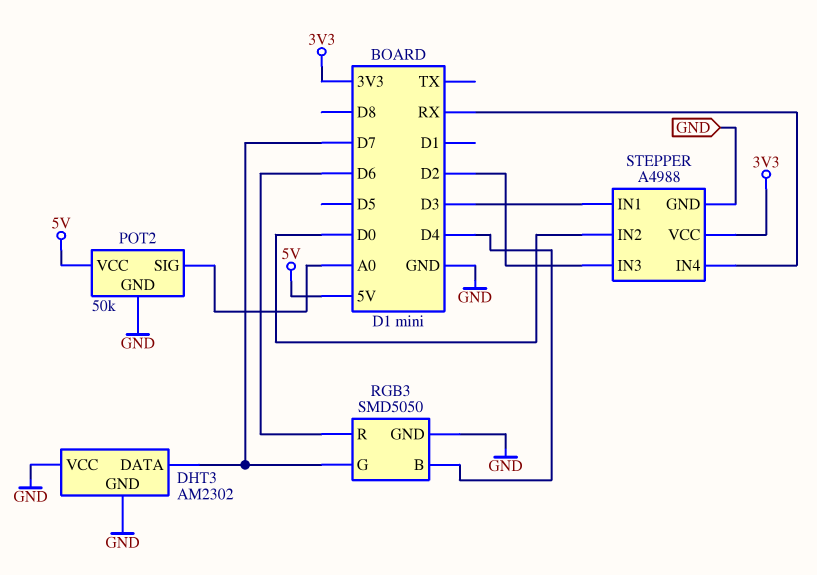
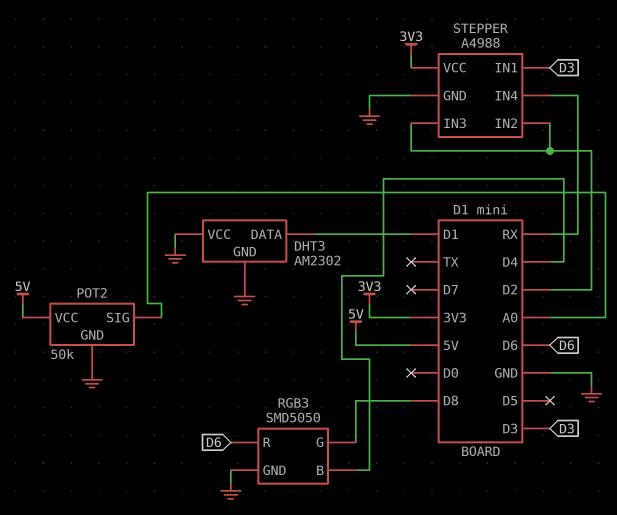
DHT3 pin DATA: D7 -> D1
RGB3 pin G: D7 -> D8
STEPPER pin IN2: D0 -> D2

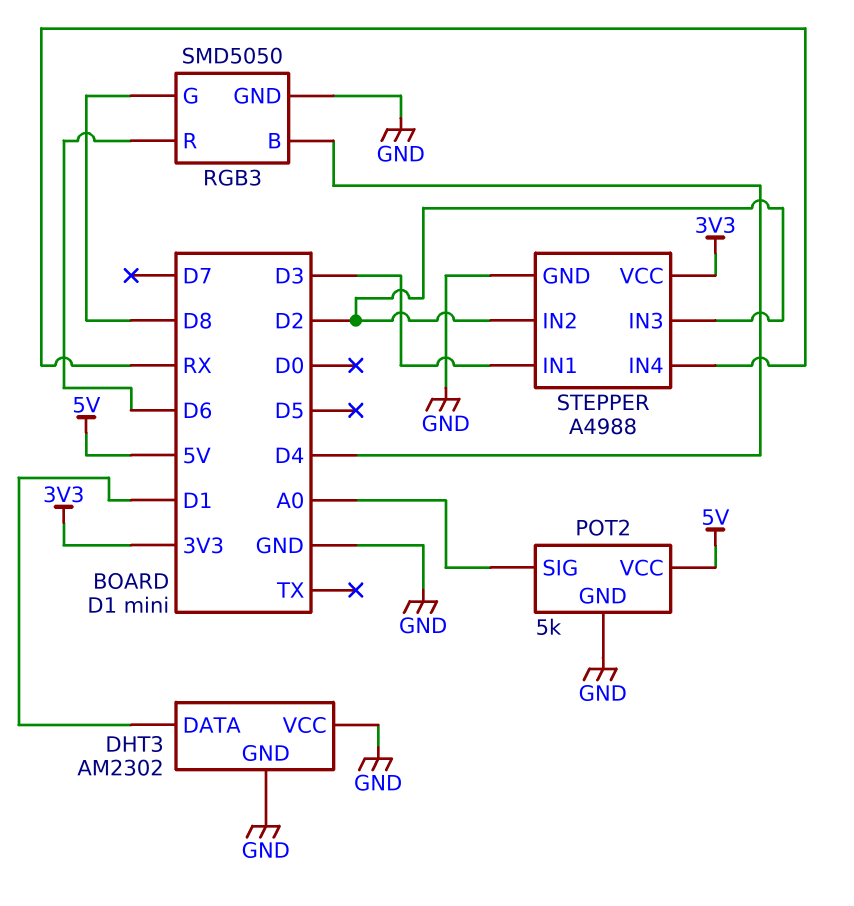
POT2: 50k -> 5k

